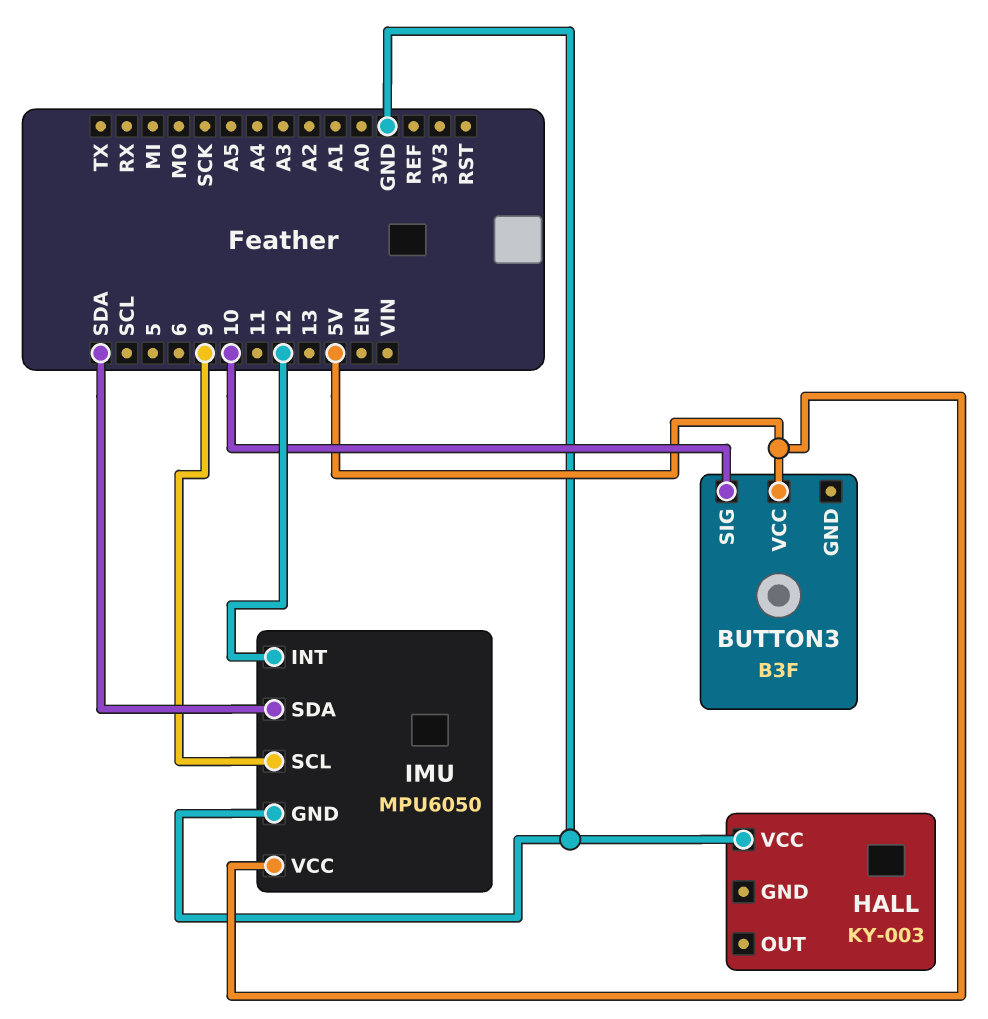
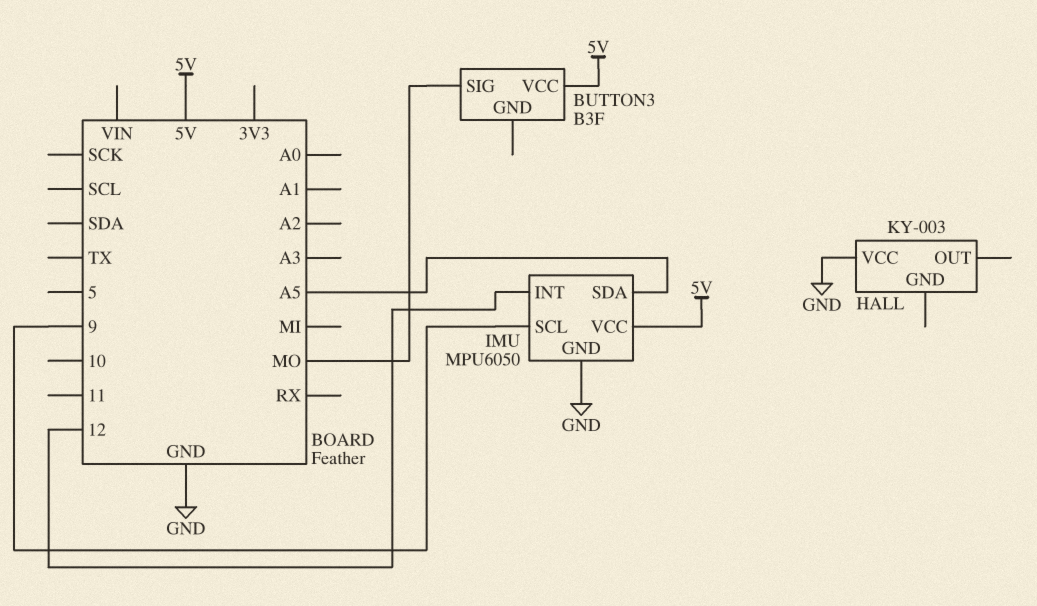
BUTTON3 pin SIG: 10 -> MO
IMU pin SDA: SDA -> A5

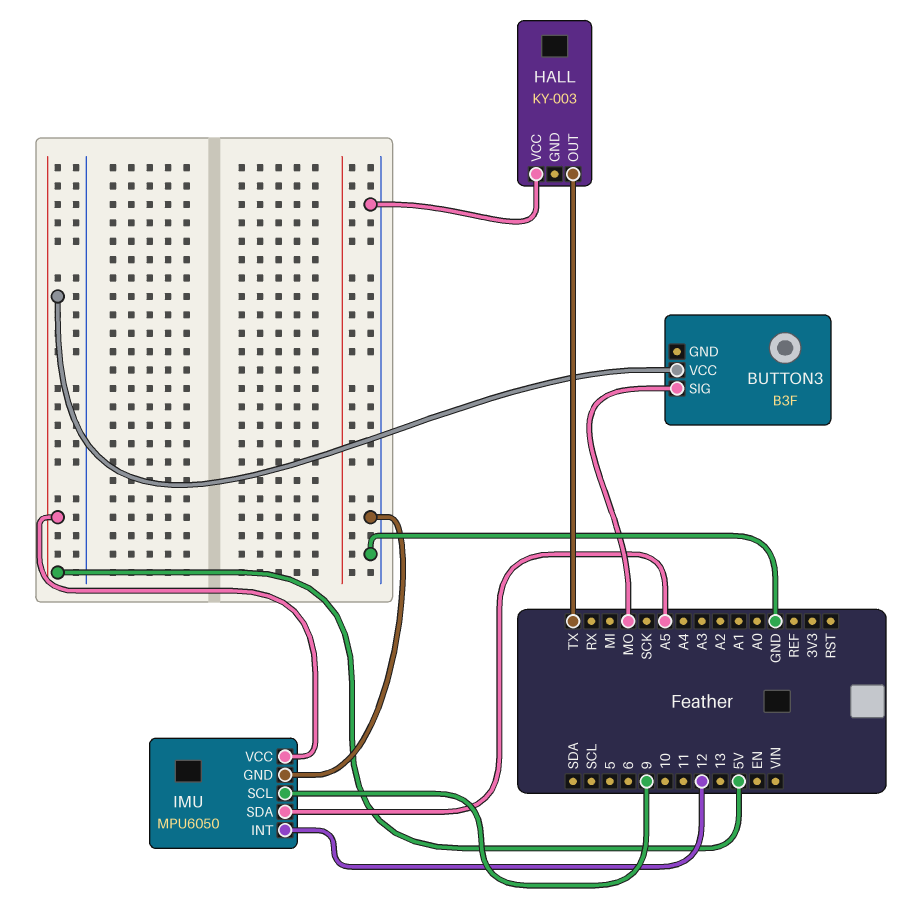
HALL pin OUT: none -> TX

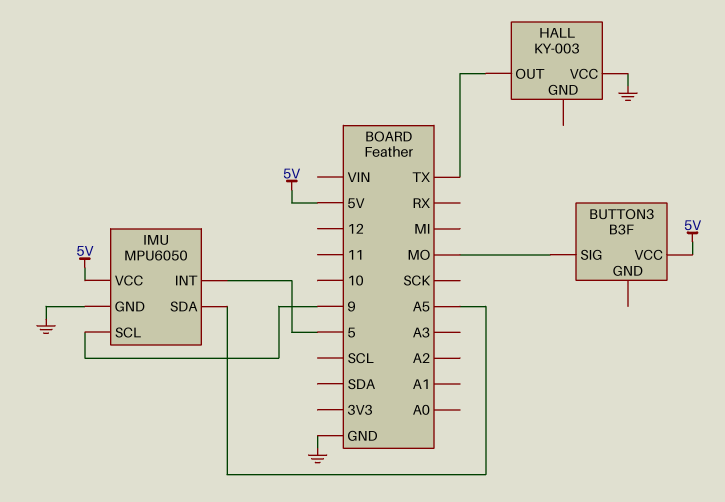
IMU pin INT: 12 -> 5

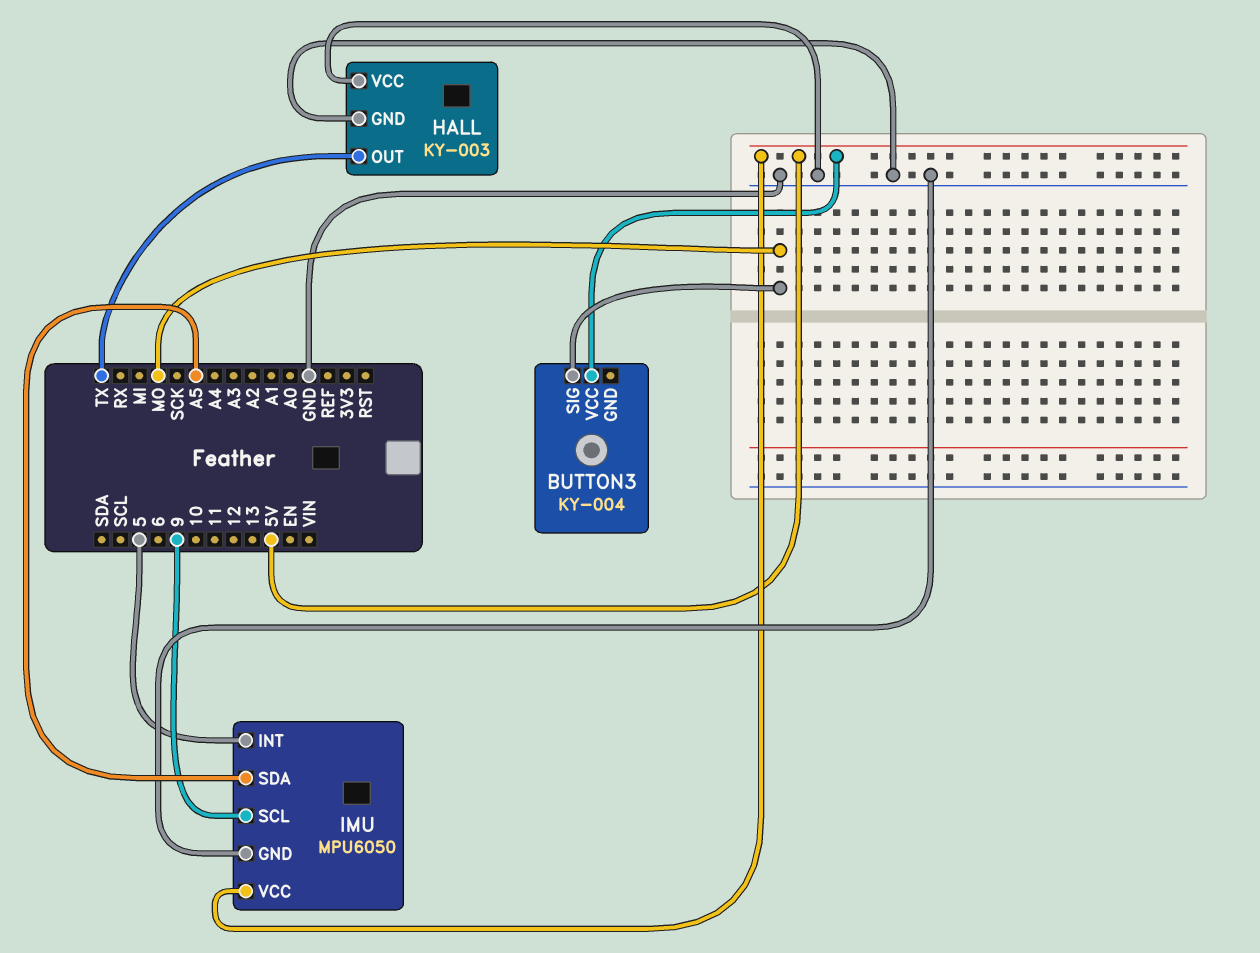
BUTTON3: B3F -> KY-004
HALL pin GND: none -> GND

